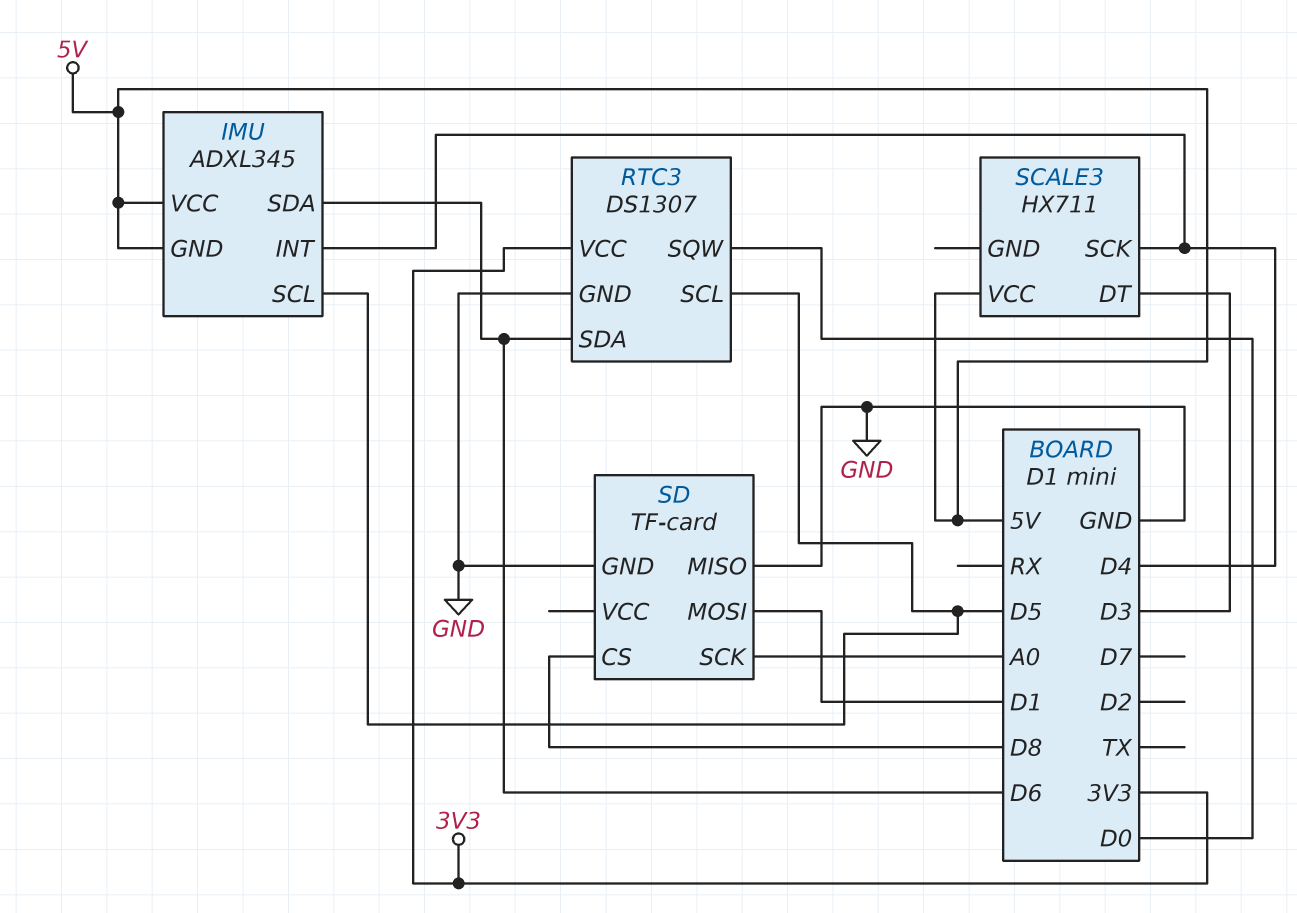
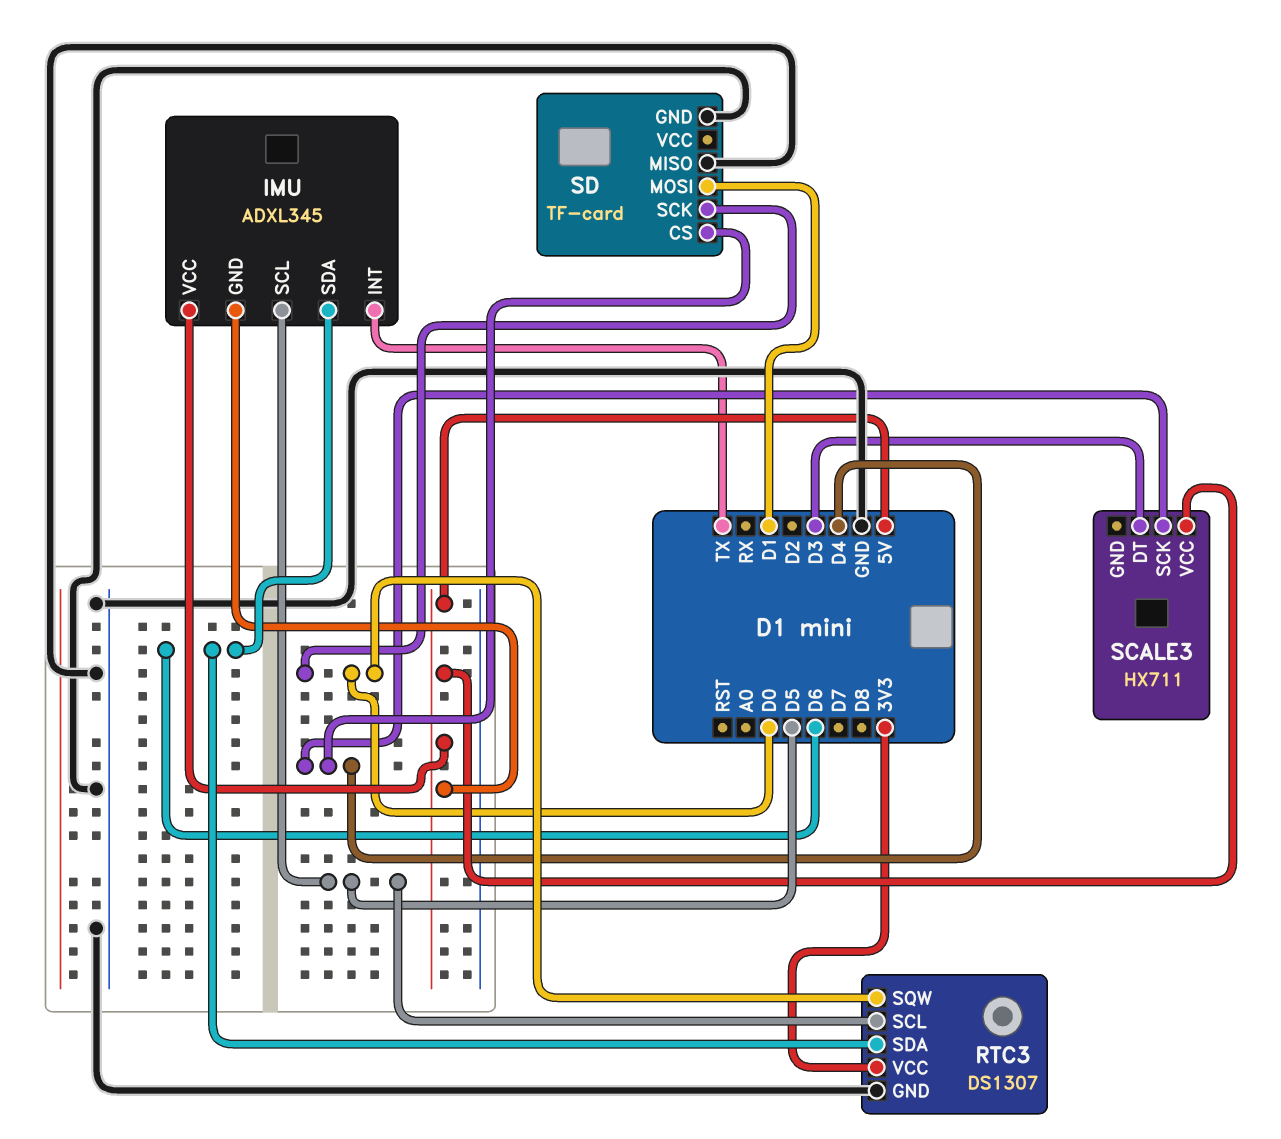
IMU pin INT: D4 -> TX
SD pin CS: D8 -> D4
SD pin SCK: A0 -> D0

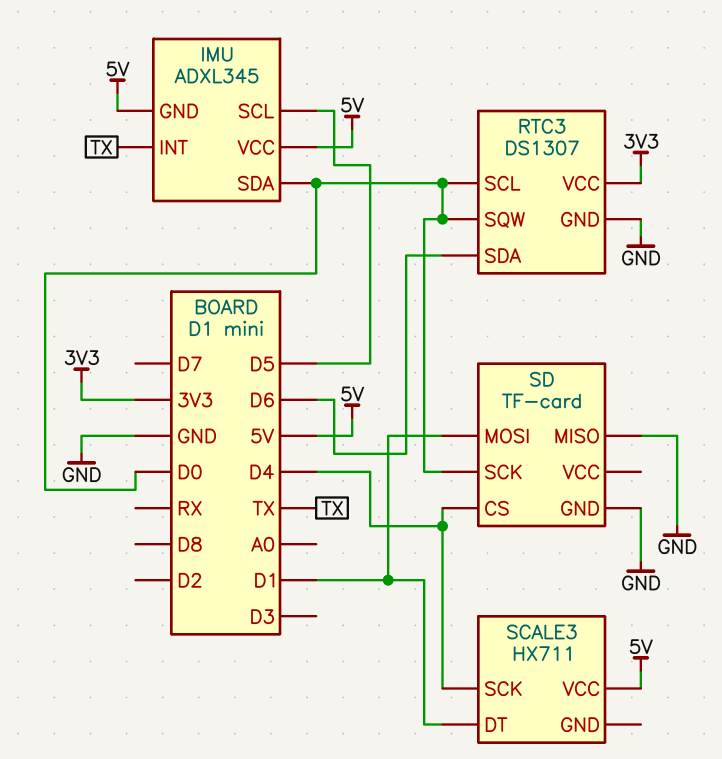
IMU pin SDA: D6 -> D0
RTC3 pin SCL: D5 -> D0
SCALE3 pin DT: D3 -> D1

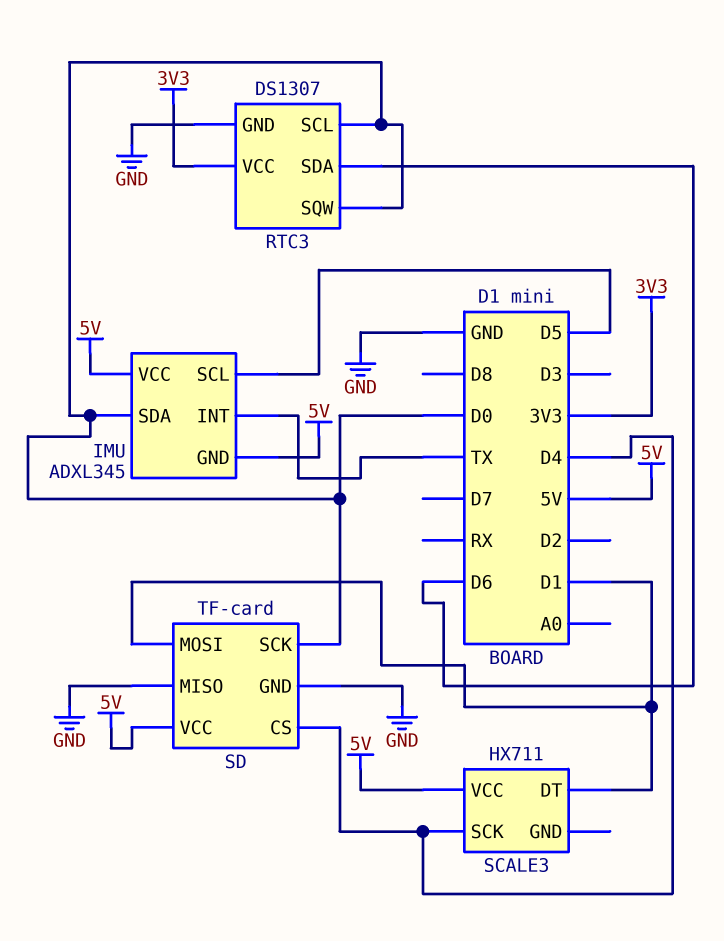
SD pin VCC: none -> 5V

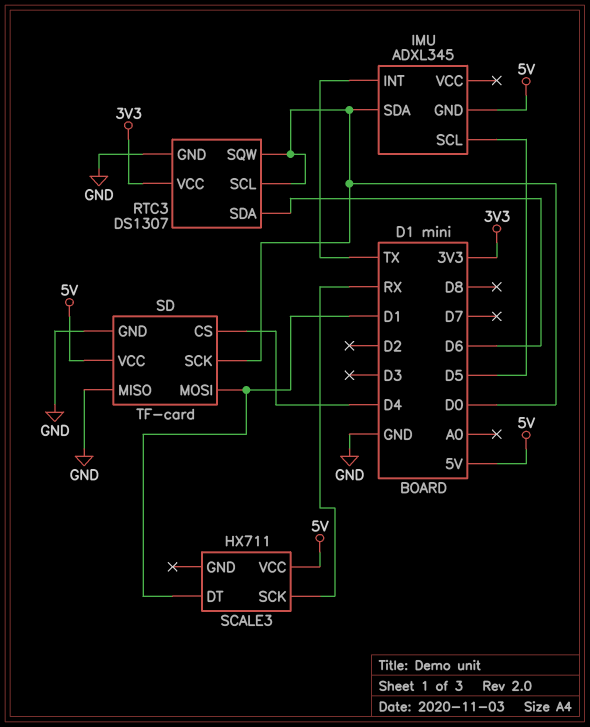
IMU pin VCC: 5V -> none
SCALE3 pin SCK: D4 -> RX

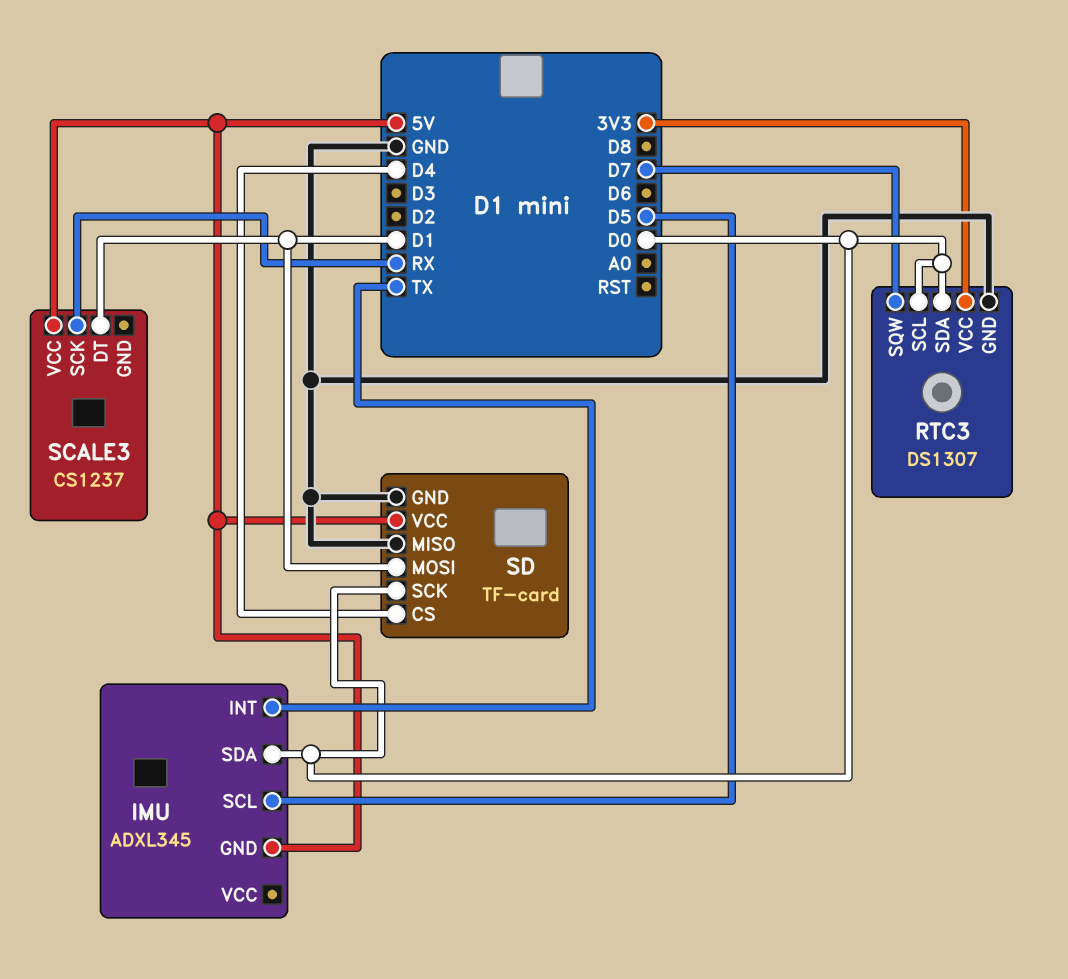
RTC3 pin SDA: D6 -> D0
RTC3 pin SQW: D0 -> D7
SCALE3: HX711 -> CS1237

